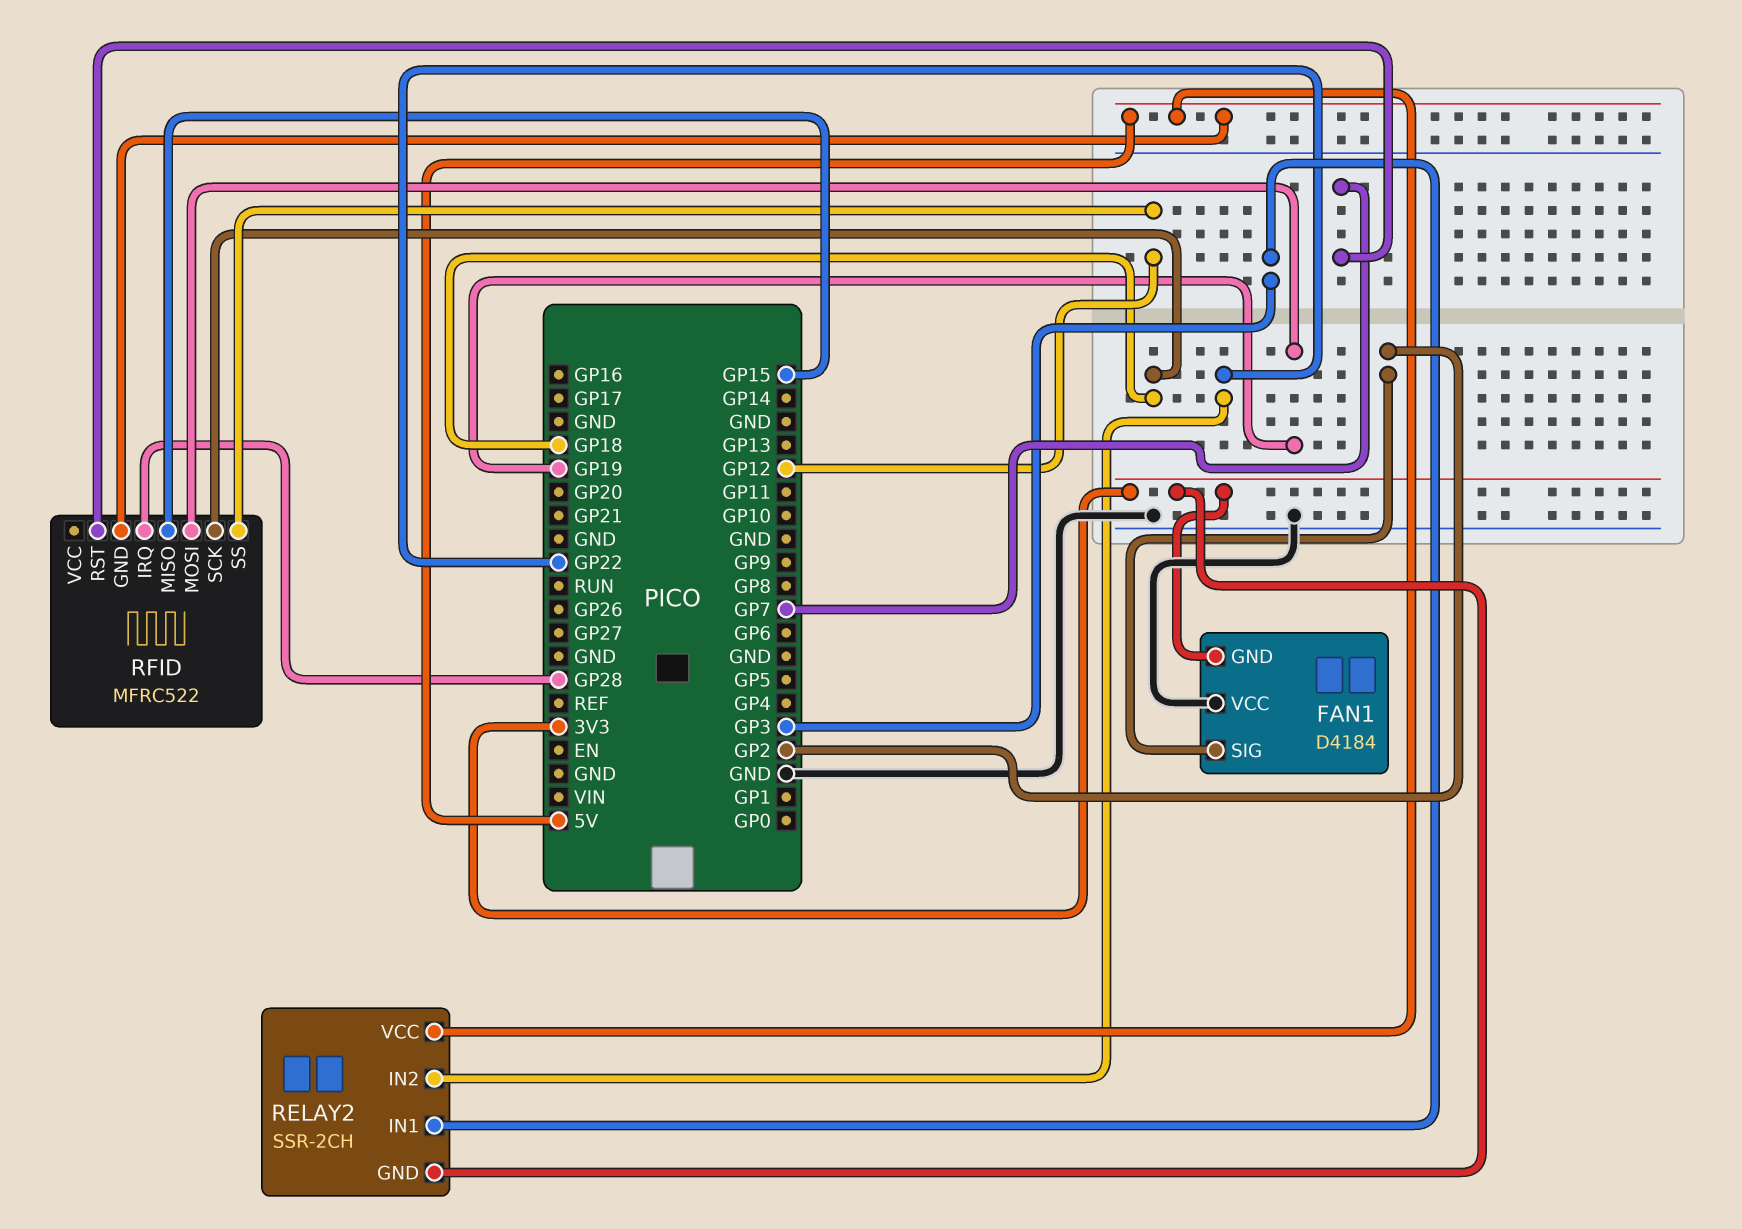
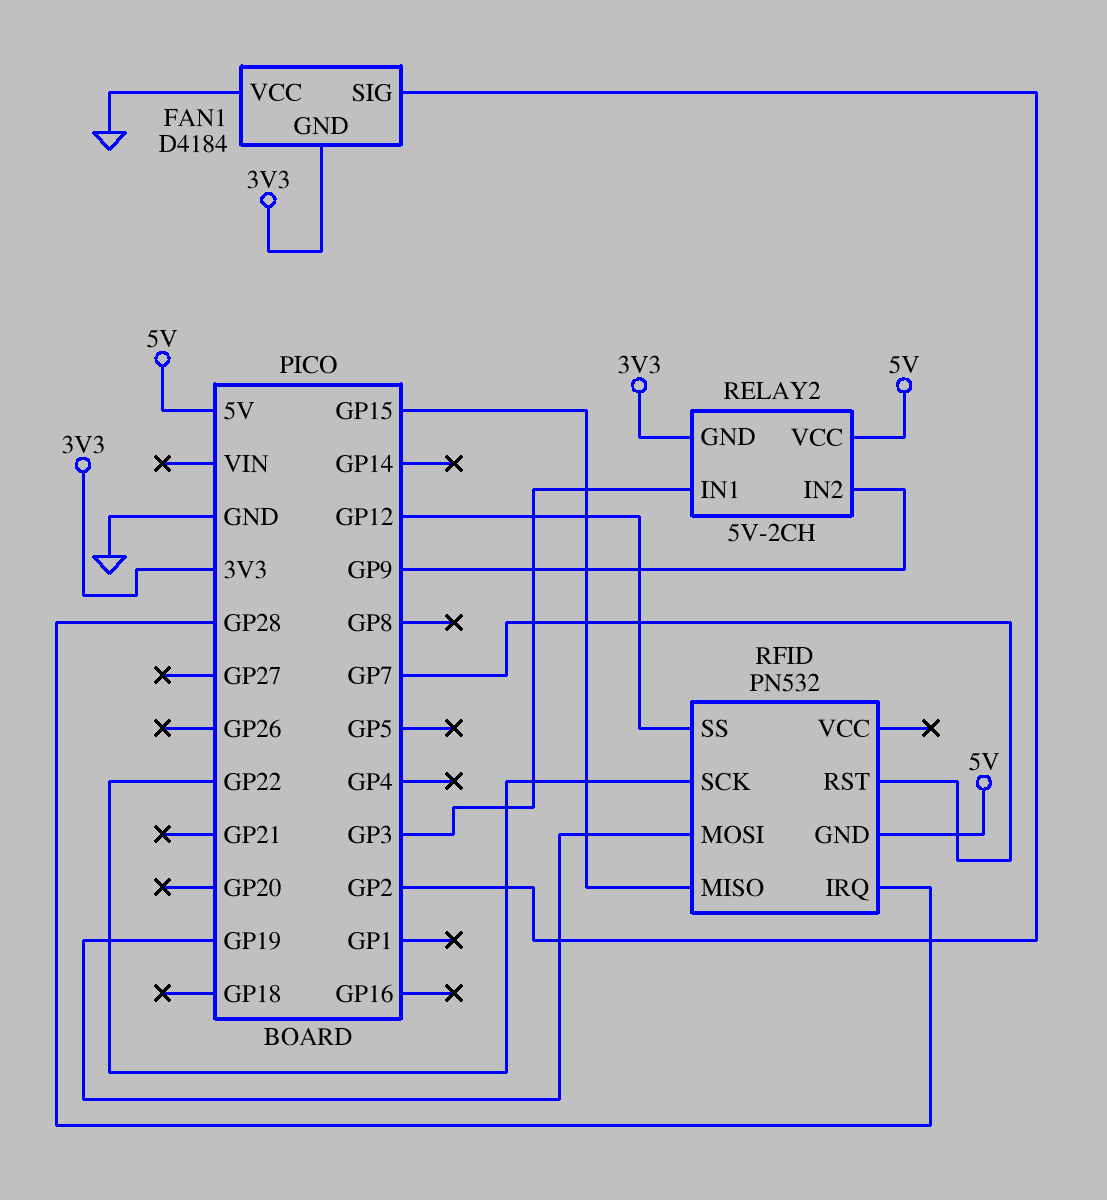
RELAY2: SSR-2CH -> 5V-2CH
RELAY2 pin IN2: GP22 -> GP9
RFID: MFRC522 -> PN532
RFID pin SCK: GP18 -> GP22

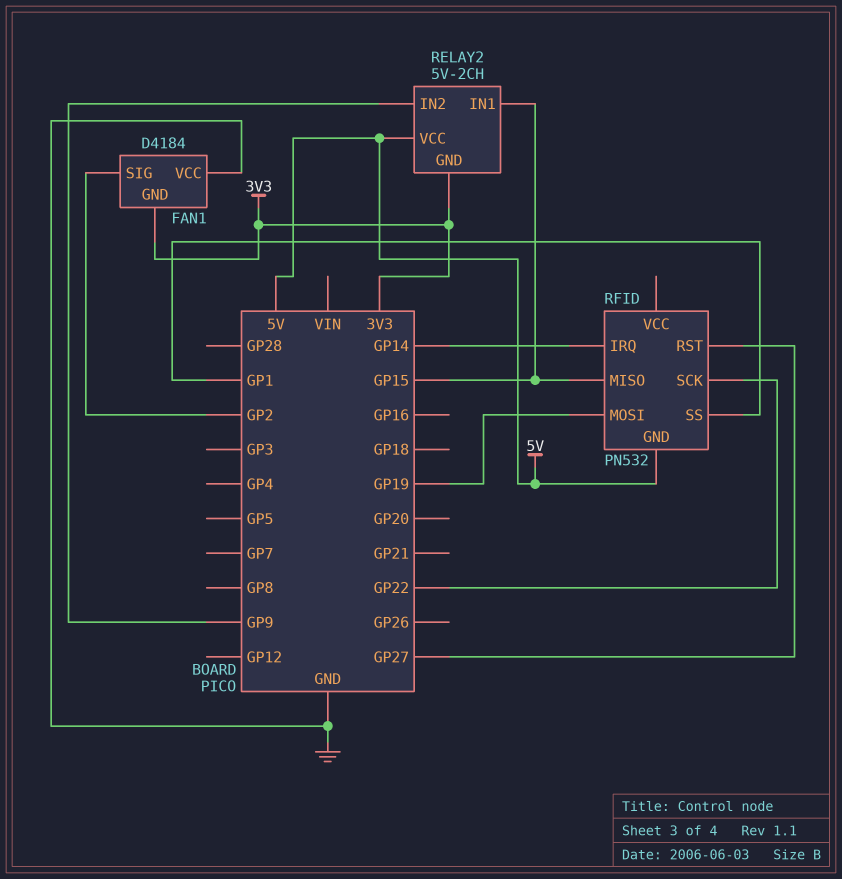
RELAY2 pin IN1: GP3 -> GP15
RFID pin IRQ: GP28 -> GP14
RFID pin RST: GP7 -> GP27
RFID pin SS: GP12 -> GP1

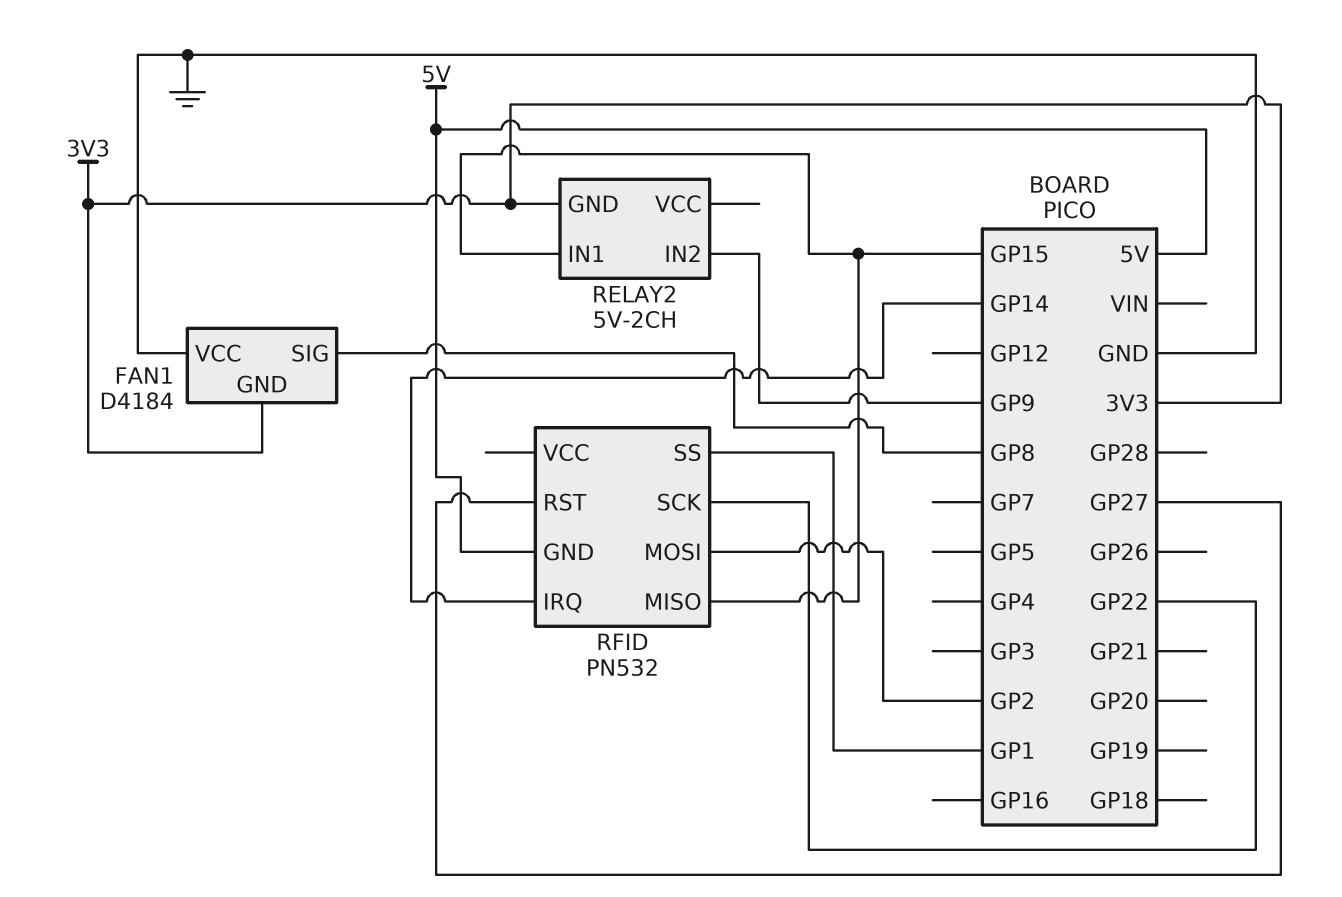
FAN1 pin SIG: GP2 -> GP8
RELAY2 pin VCC: 5V -> none
RFID pin MOSI: GP19 -> GP2

